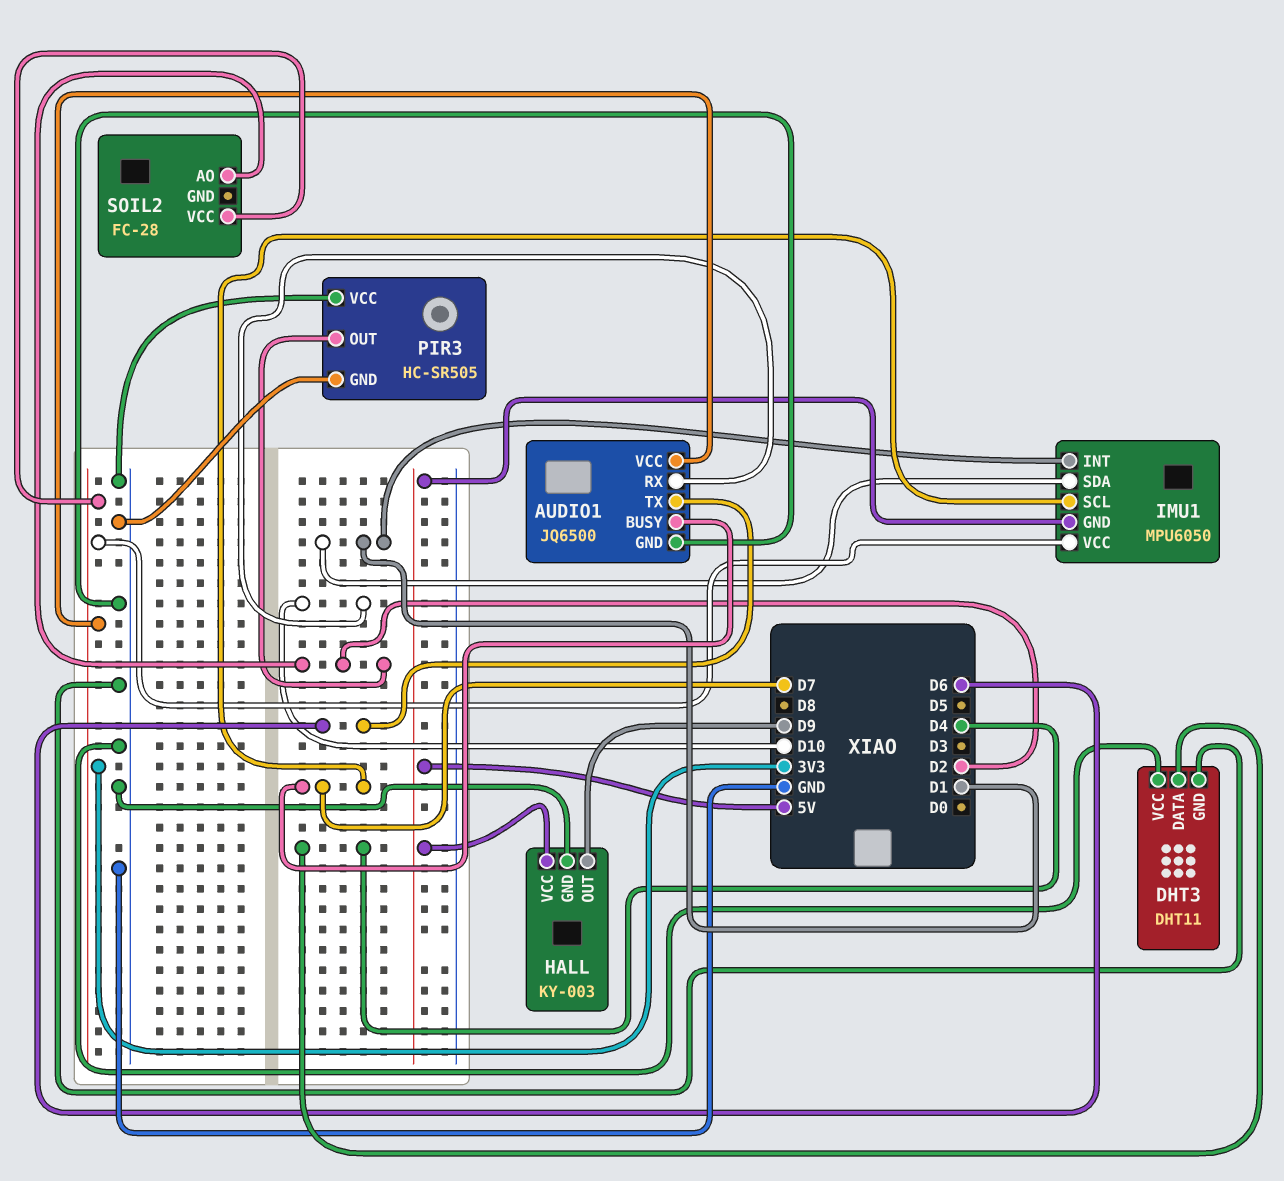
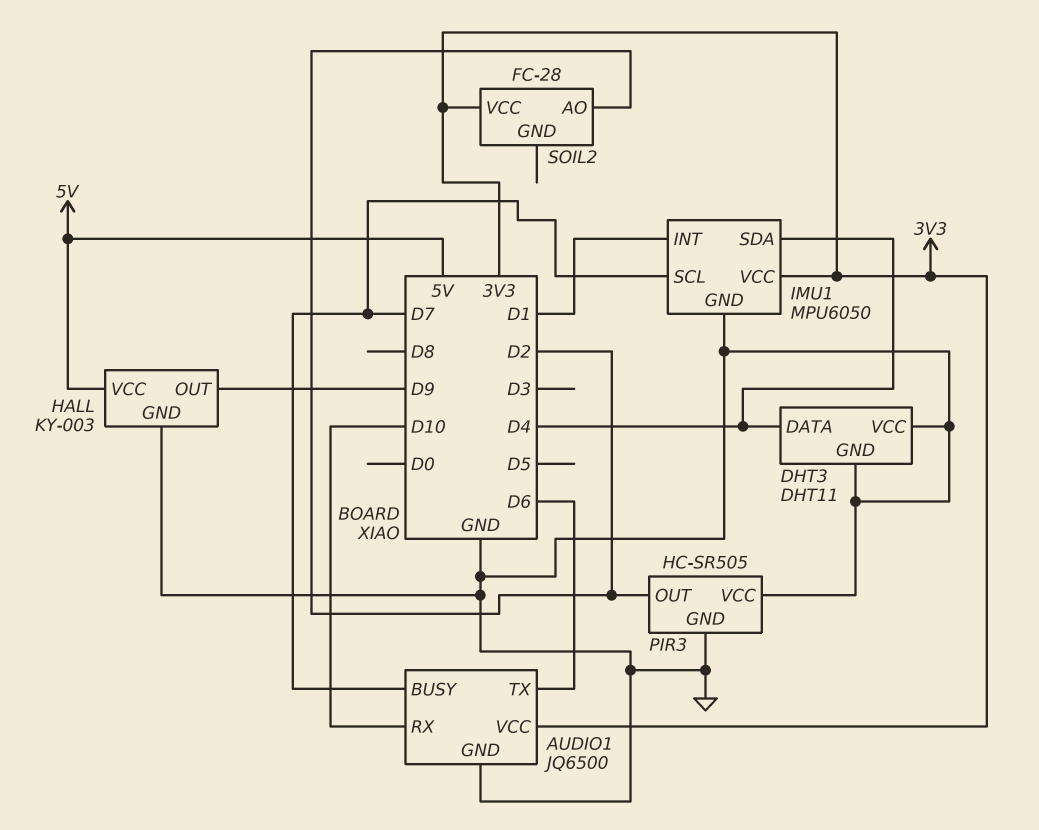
IMU1 pin GND: 5V -> GND
IMU1 pin SDA: D1 -> D4

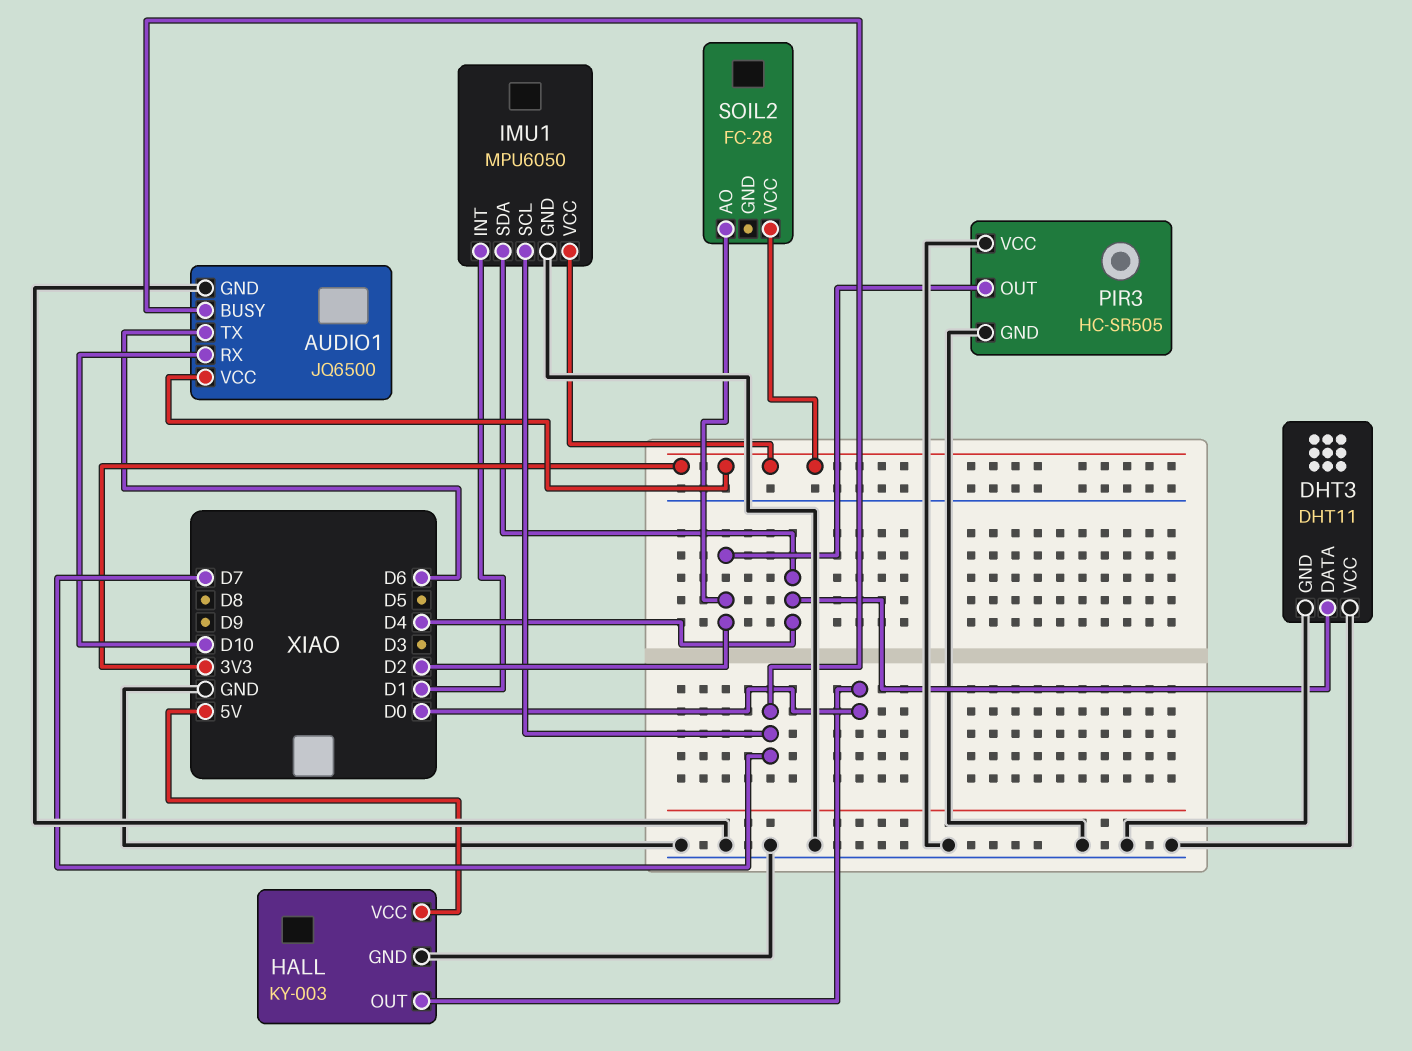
HALL pin OUT: D9 -> D0

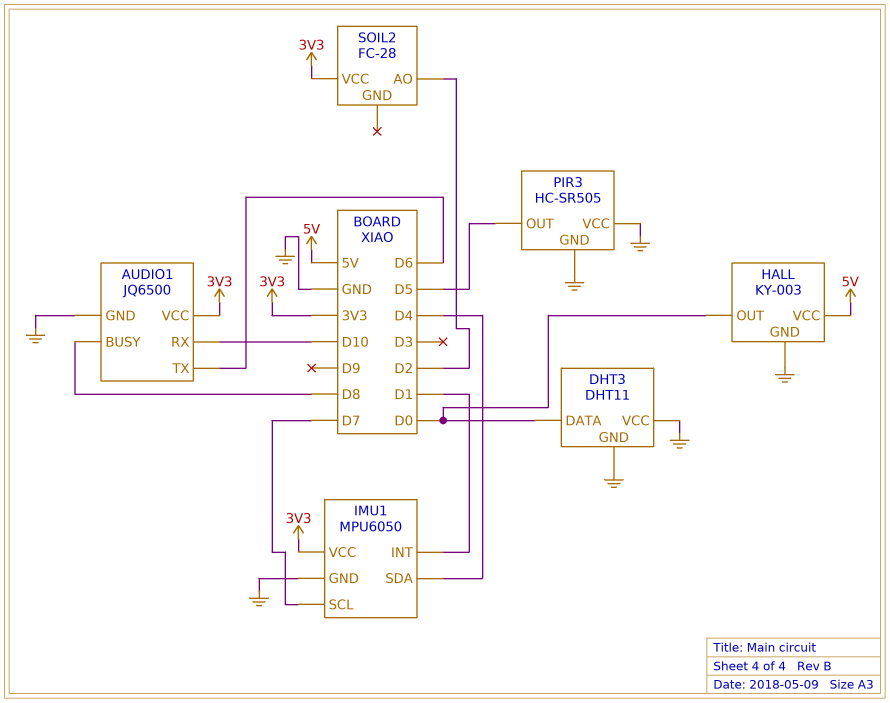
AUDIO1 pin BUSY: D7 -> D8
DHT3 pin DATA: D4 -> D0
PIR3 pin OUT: D2 -> D5

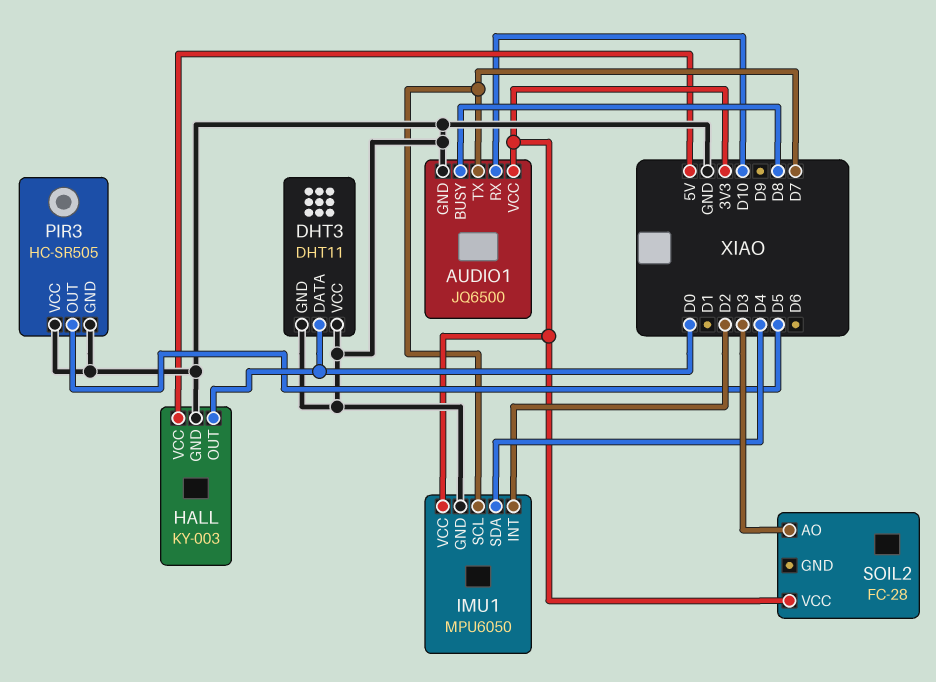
AUDIO1 pin TX: D6 -> D7
IMU1 pin INT: D1 -> D2
SOIL2 pin AO: D2 -> D3

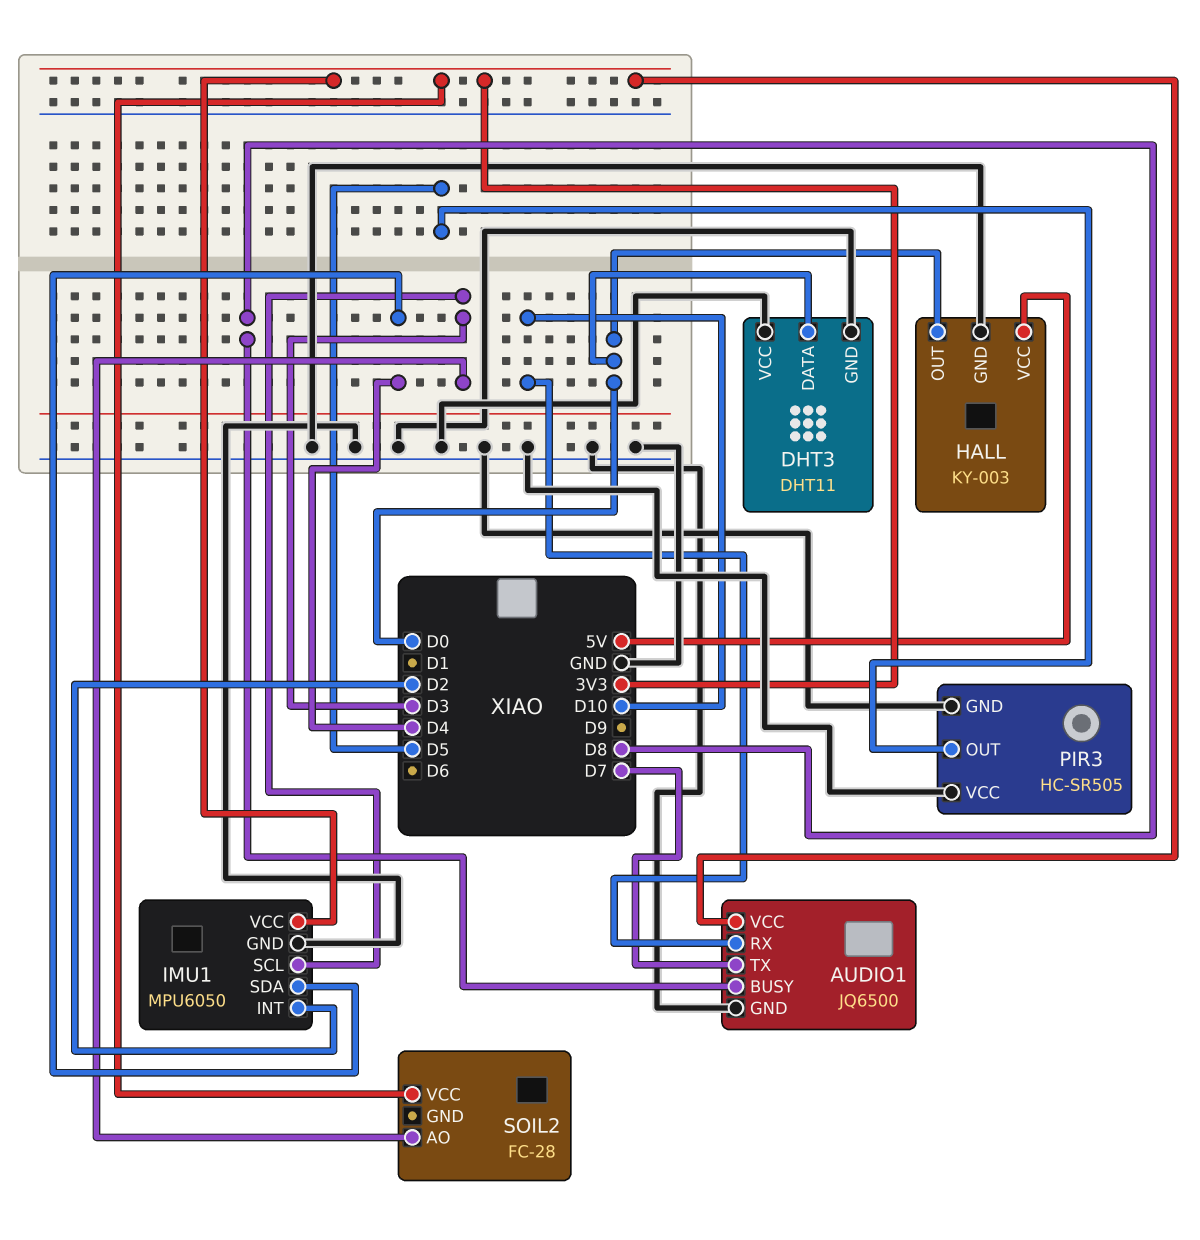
IMU1 pin SCL: D7 -> D3

